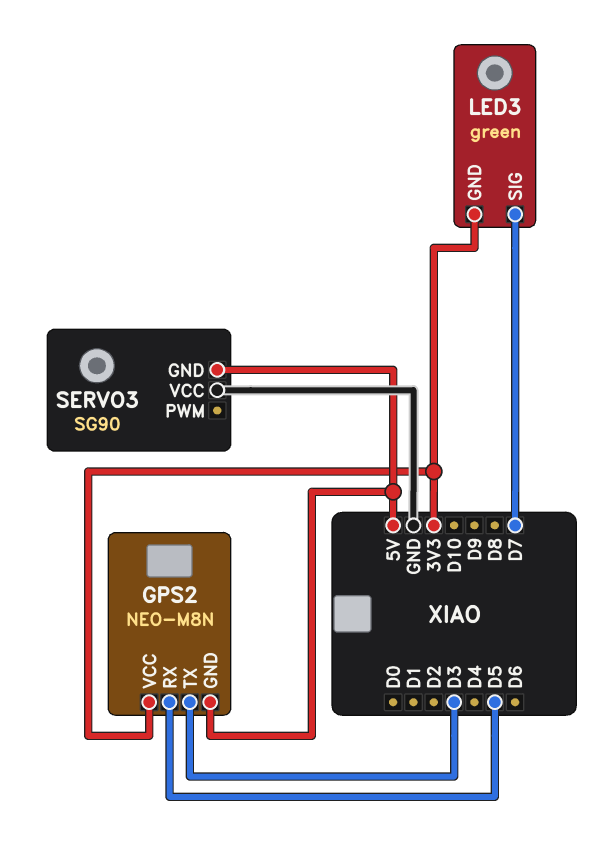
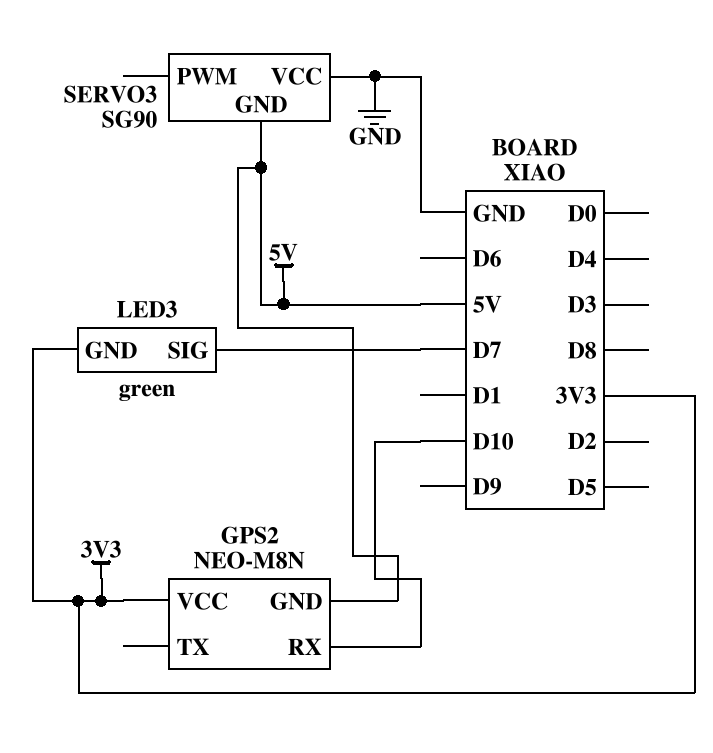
GPS2 pin RX: D5 -> D10
GPS2 pin TX: D3 -> none

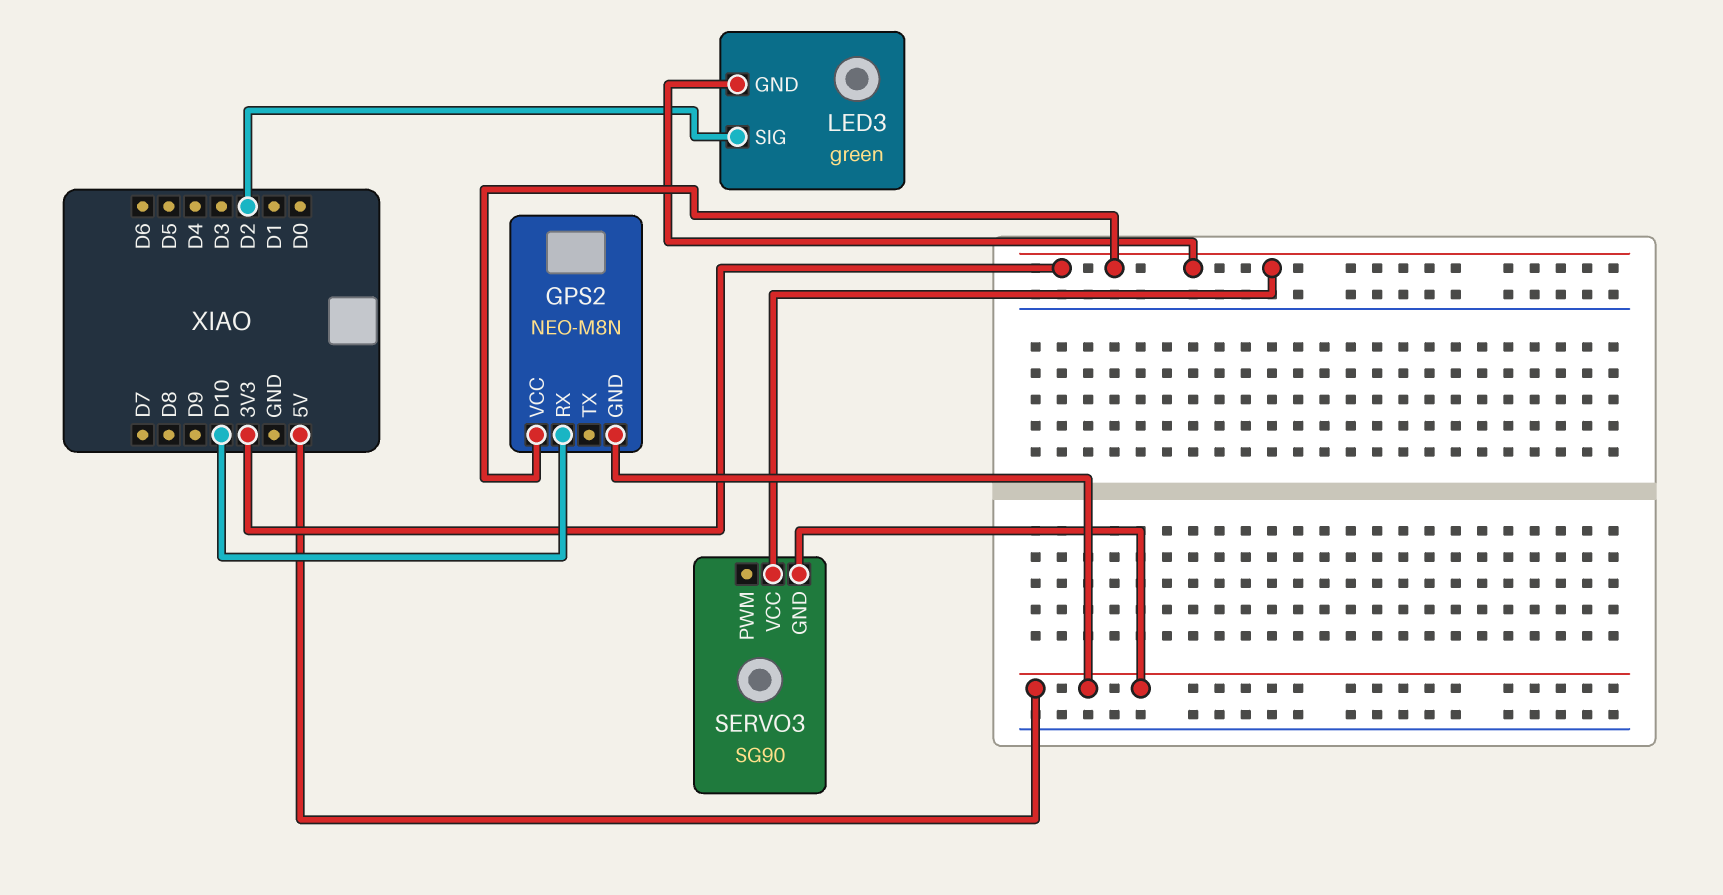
LED3 pin SIG: D7 -> D2
SERVO3 pin VCC: GND -> 3V3

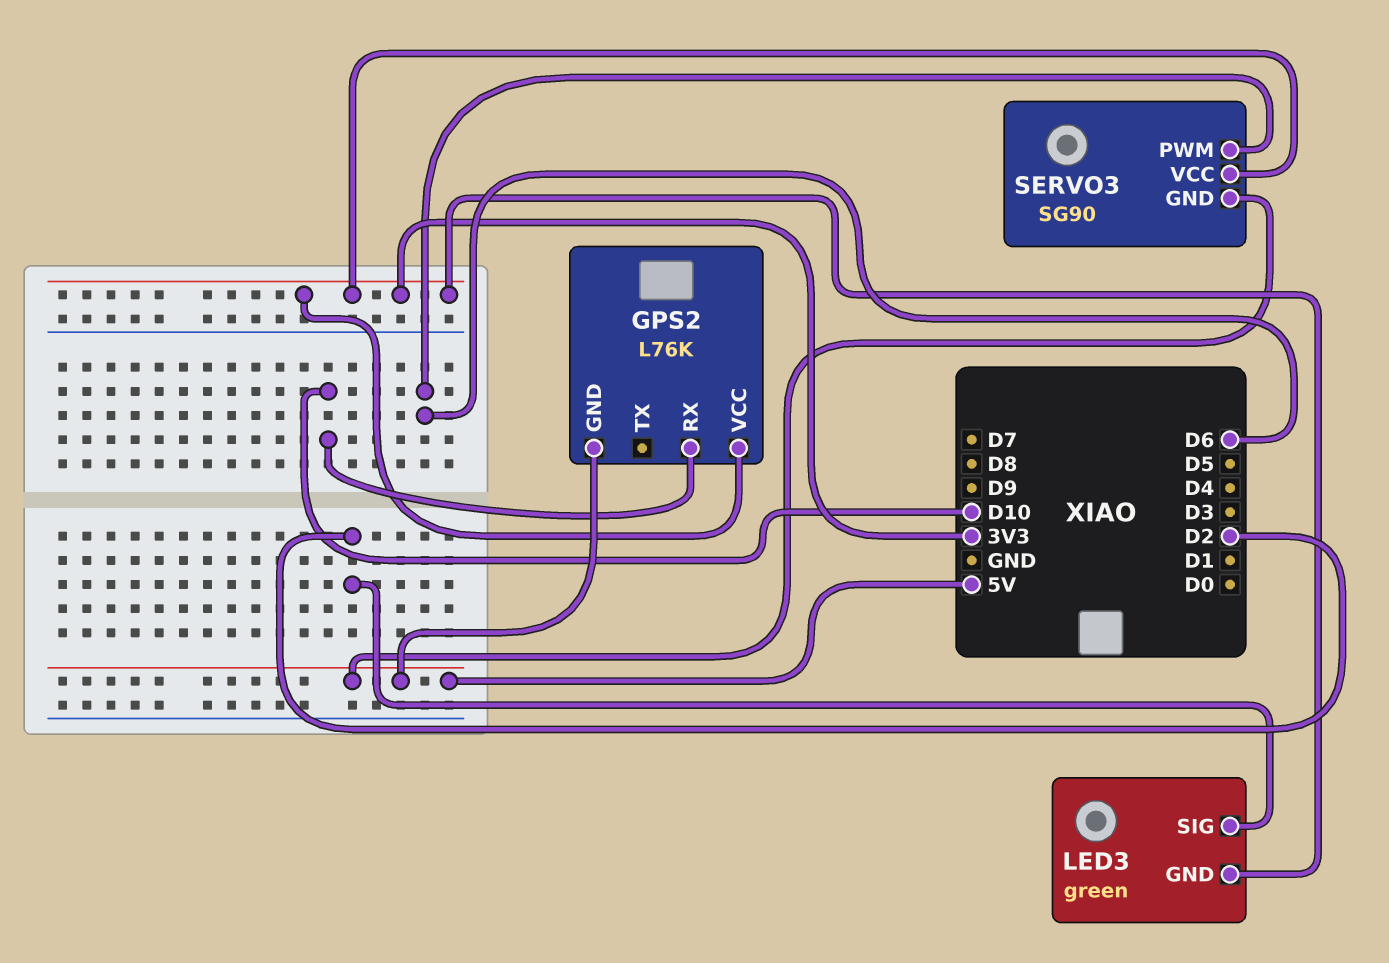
GPS2: NEO-M8N -> L76K
SERVO3 pin PWM: none -> D6

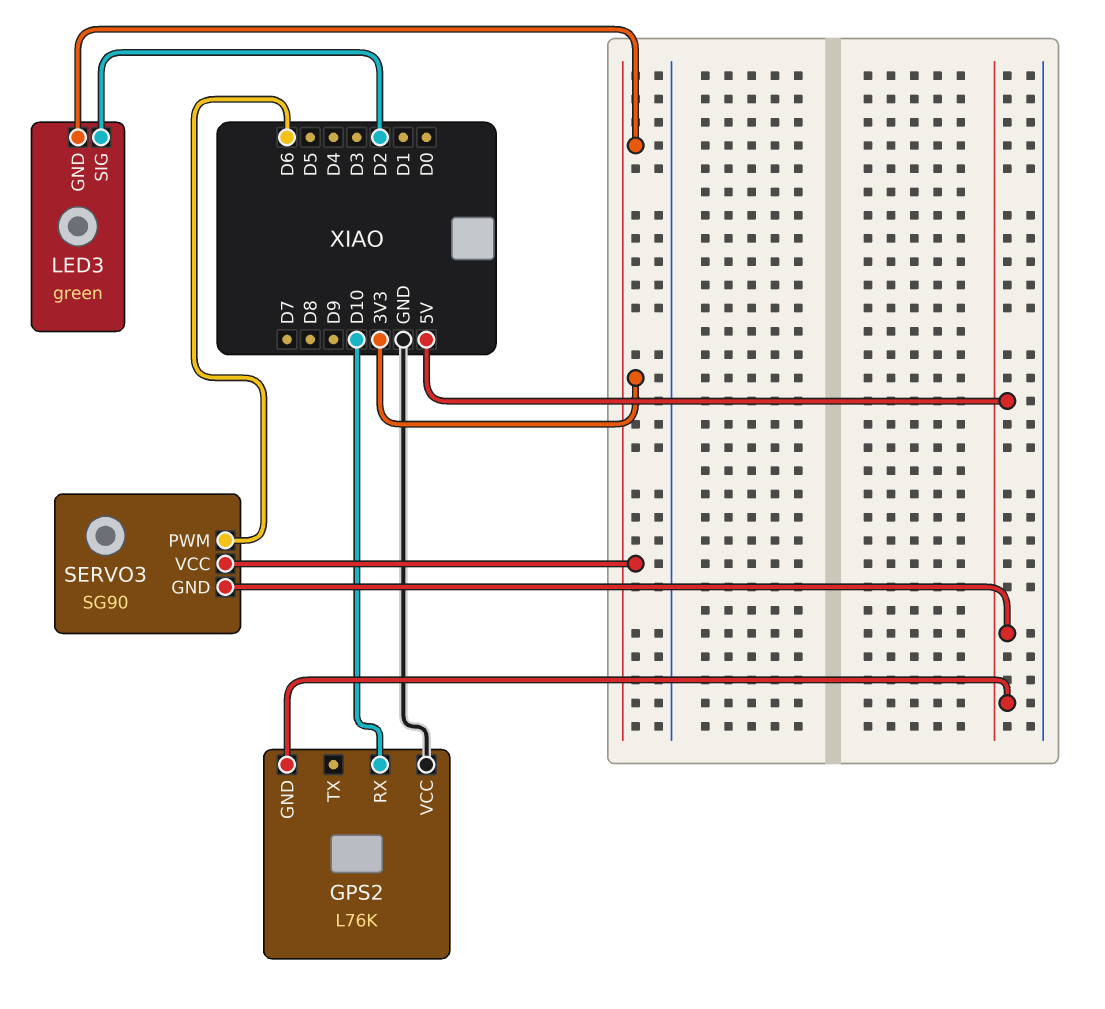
GPS2 pin VCC: 3V3 -> GND

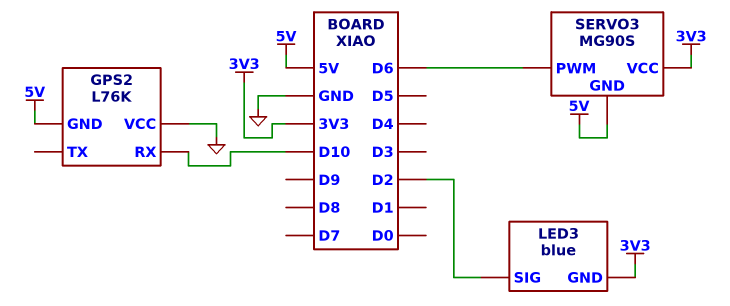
LED3: green -> blue
SERVO3: SG90 -> MG90S

